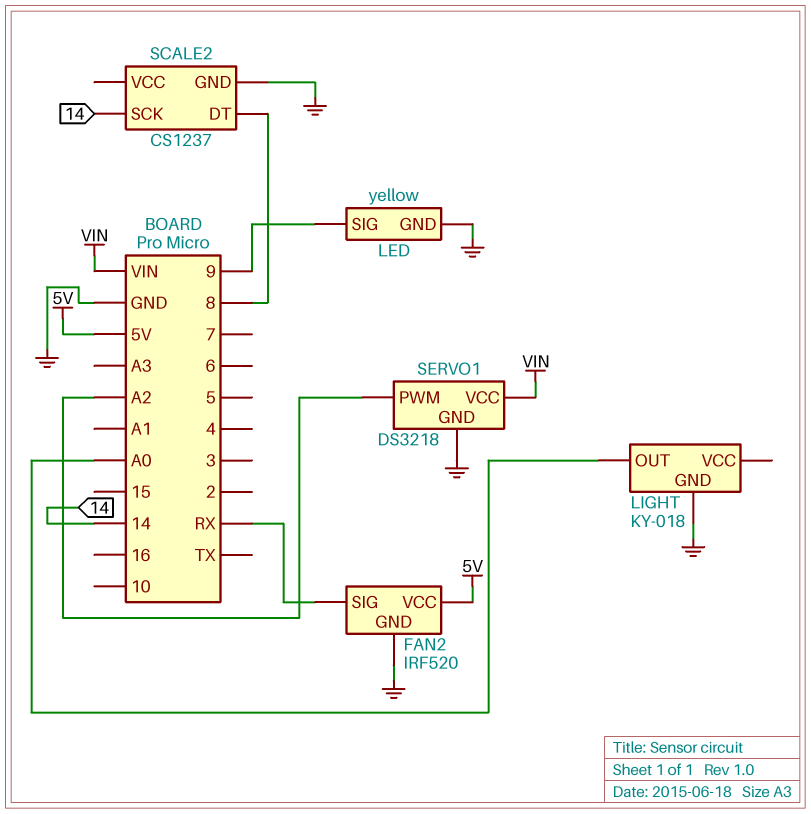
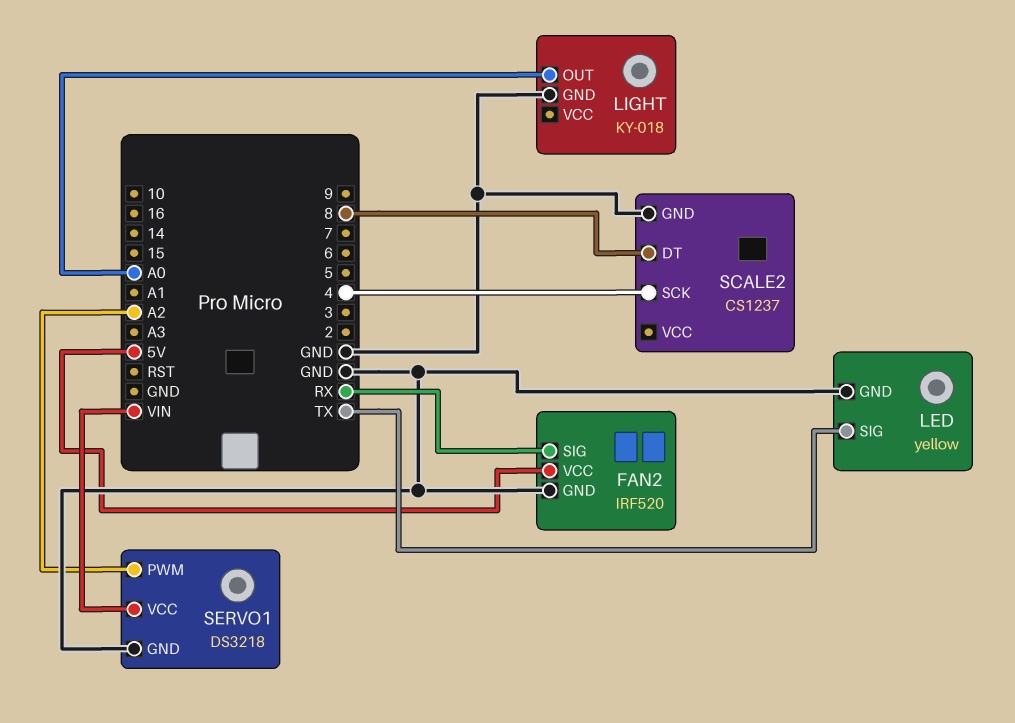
LED pin SIG: 9 -> TX
SCALE2 pin SCK: 14 -> 4

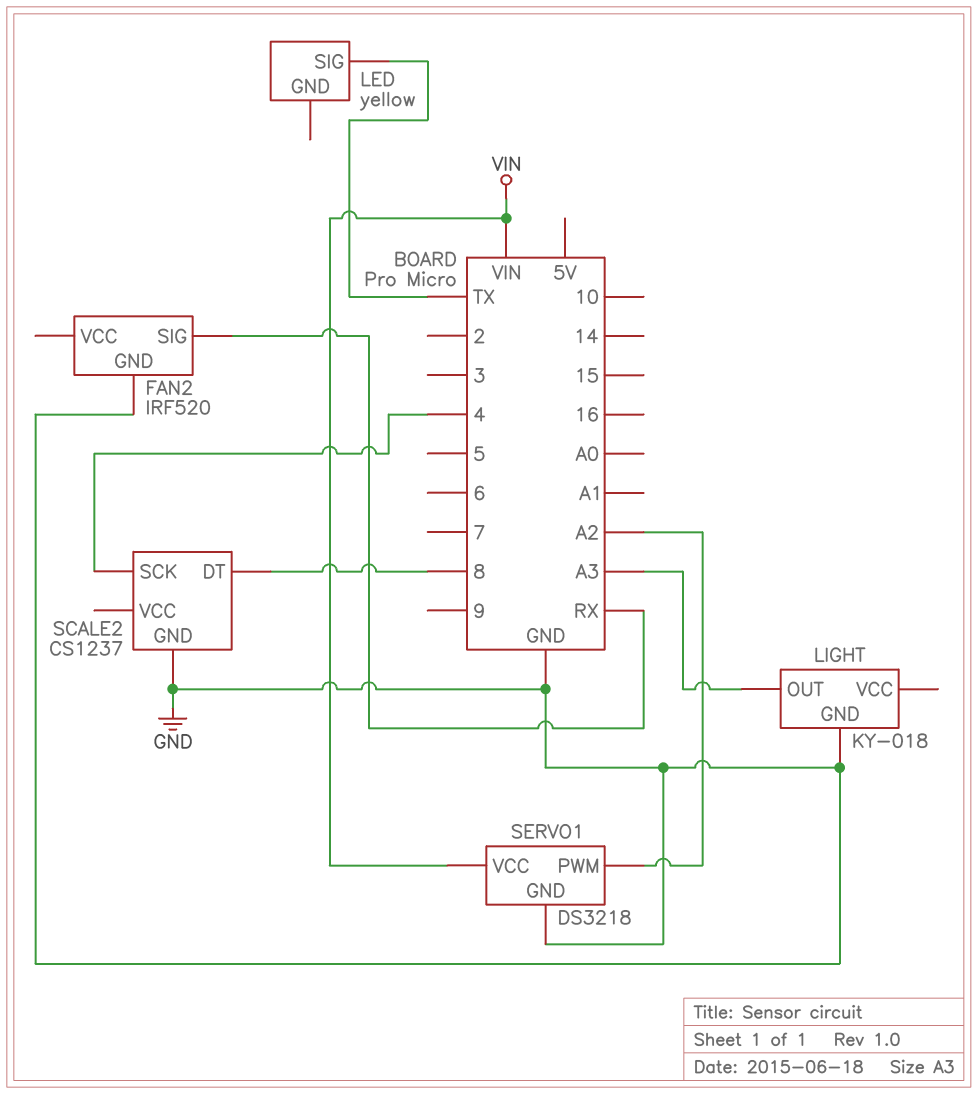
FAN2 pin VCC: 5V -> none
LED pin GND: GND -> none
LIGHT pin OUT: A0 -> A3

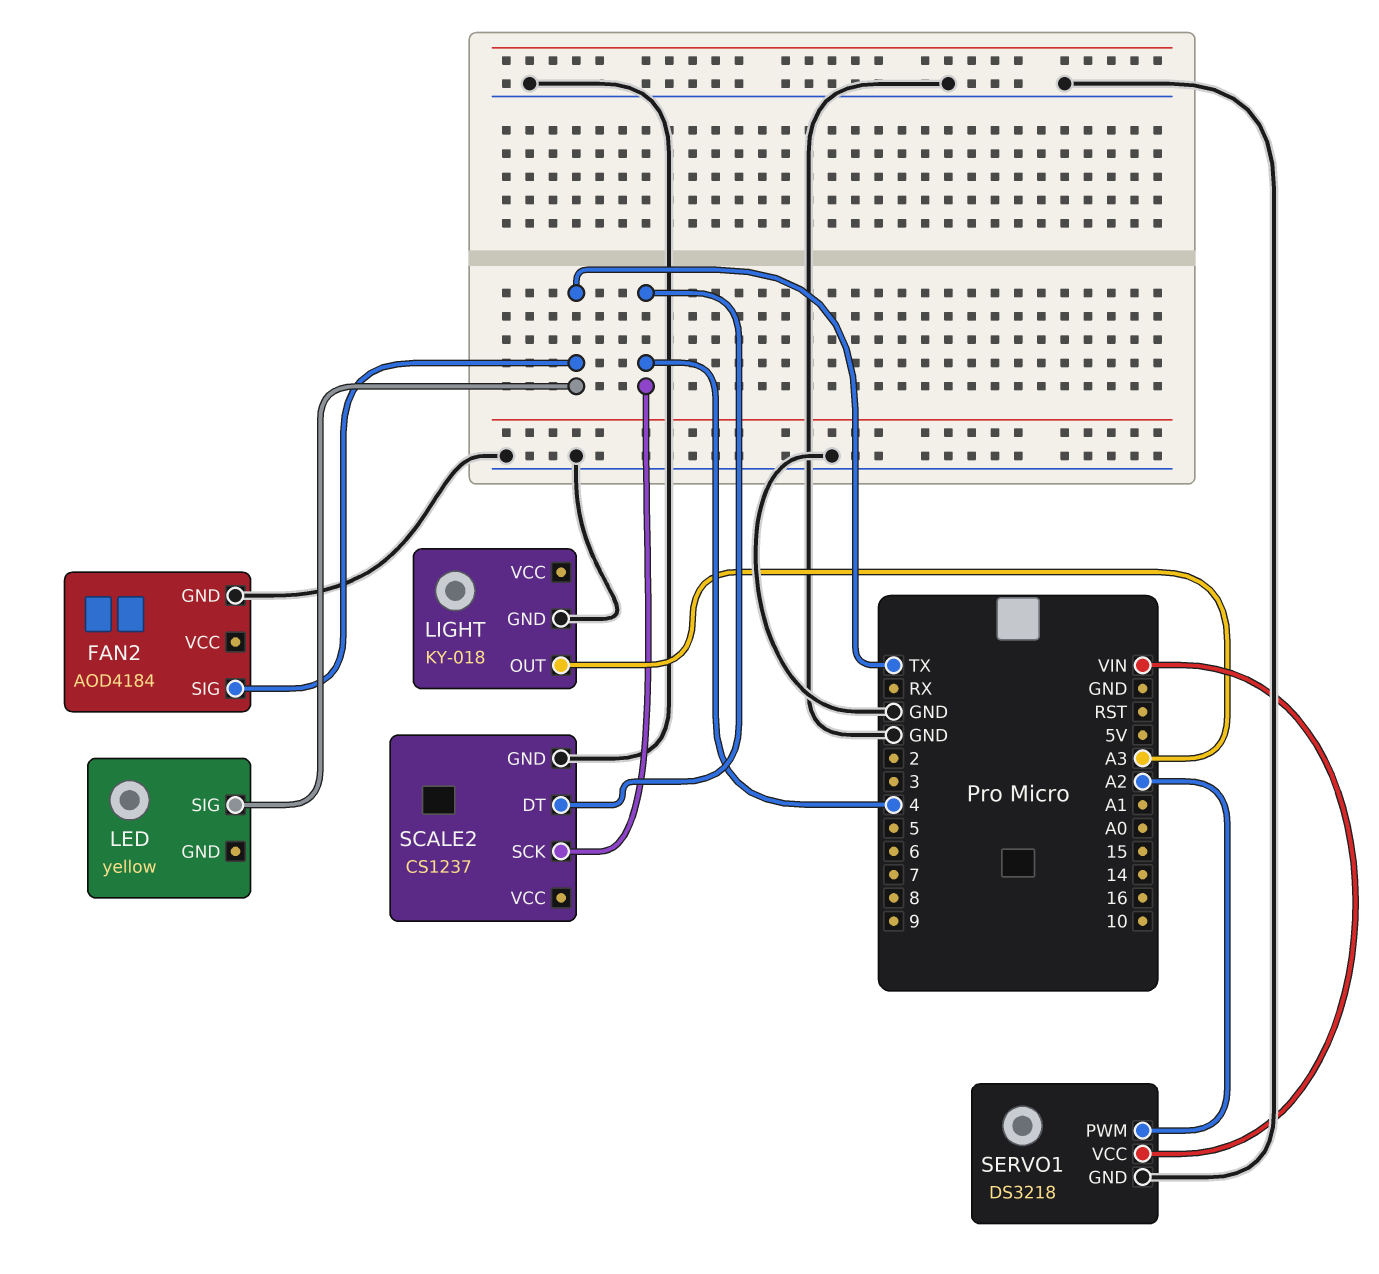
FAN2: IRF520 -> AOD4184
FAN2 pin SIG: RX -> TX
SCALE2 pin DT: 8 -> 4

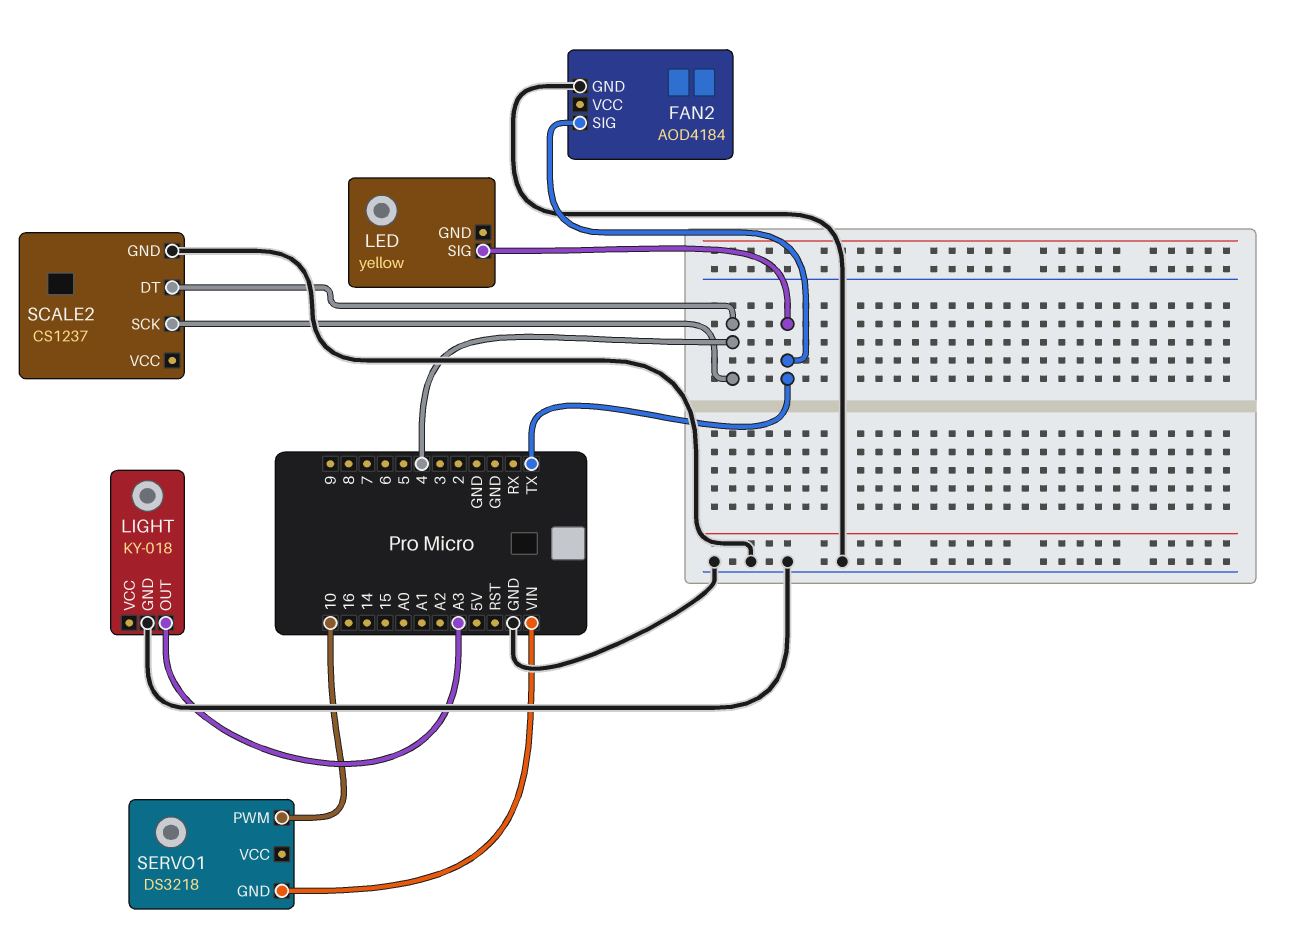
SERVO1 pin GND: GND -> VIN
SERVO1 pin PWM: A2 -> 10
SERVO1 pin VCC: VIN -> none

